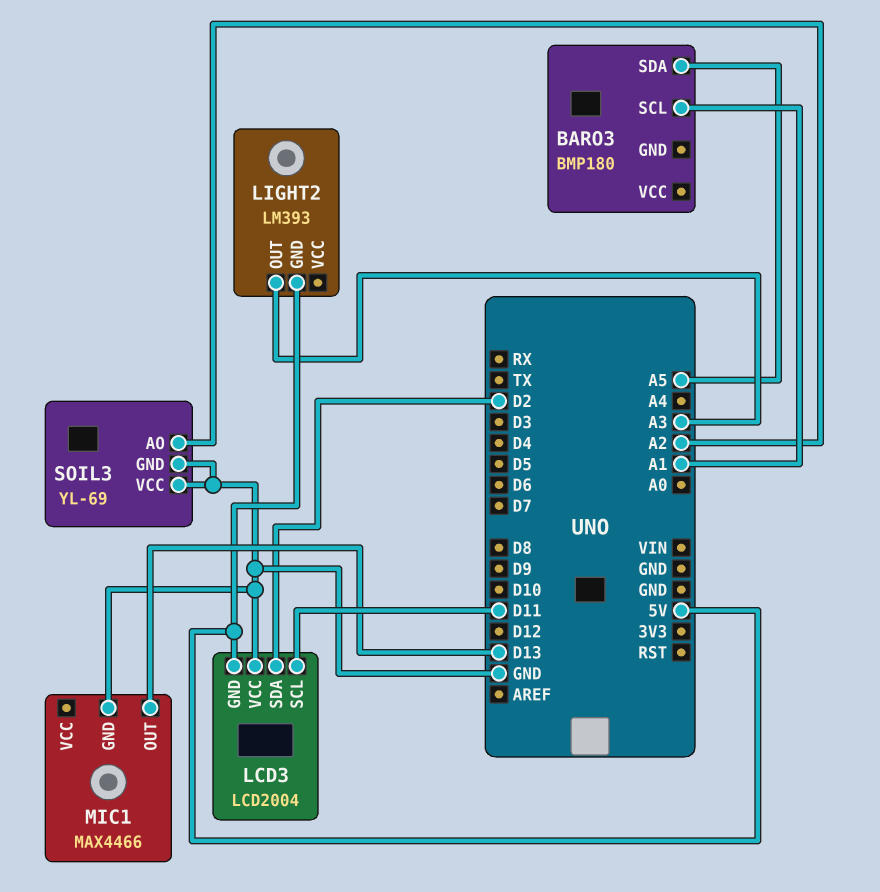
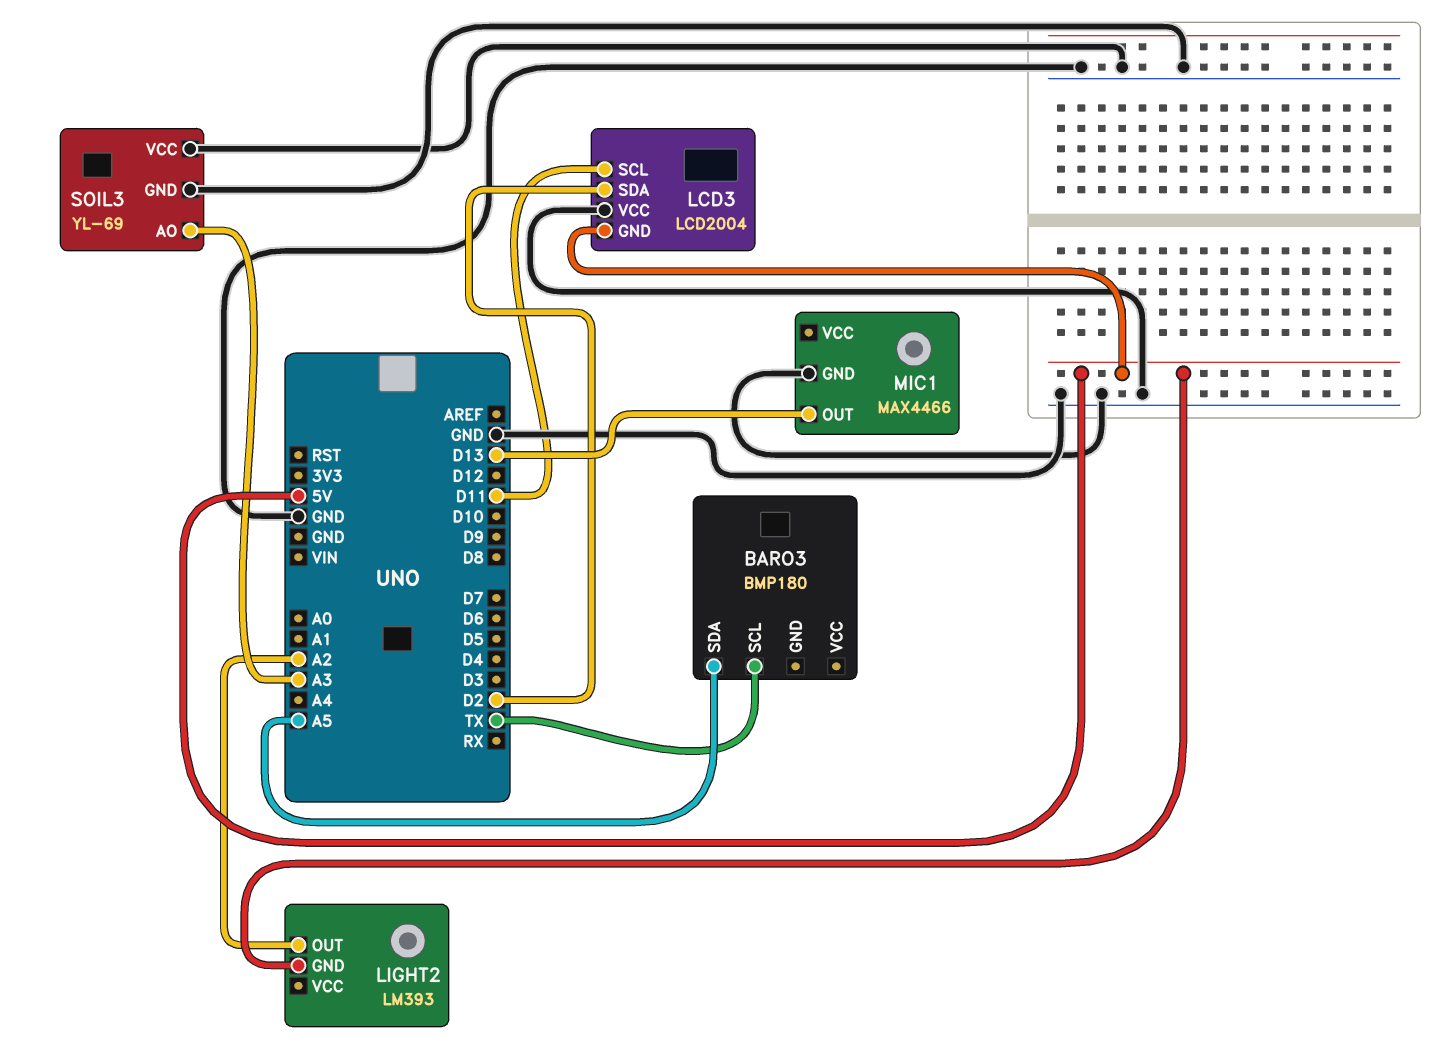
BARO3 pin SCL: A1 -> TX
LIGHT2 pin OUT: A3 -> A2
SOIL3 pin AO: A2 -> A3

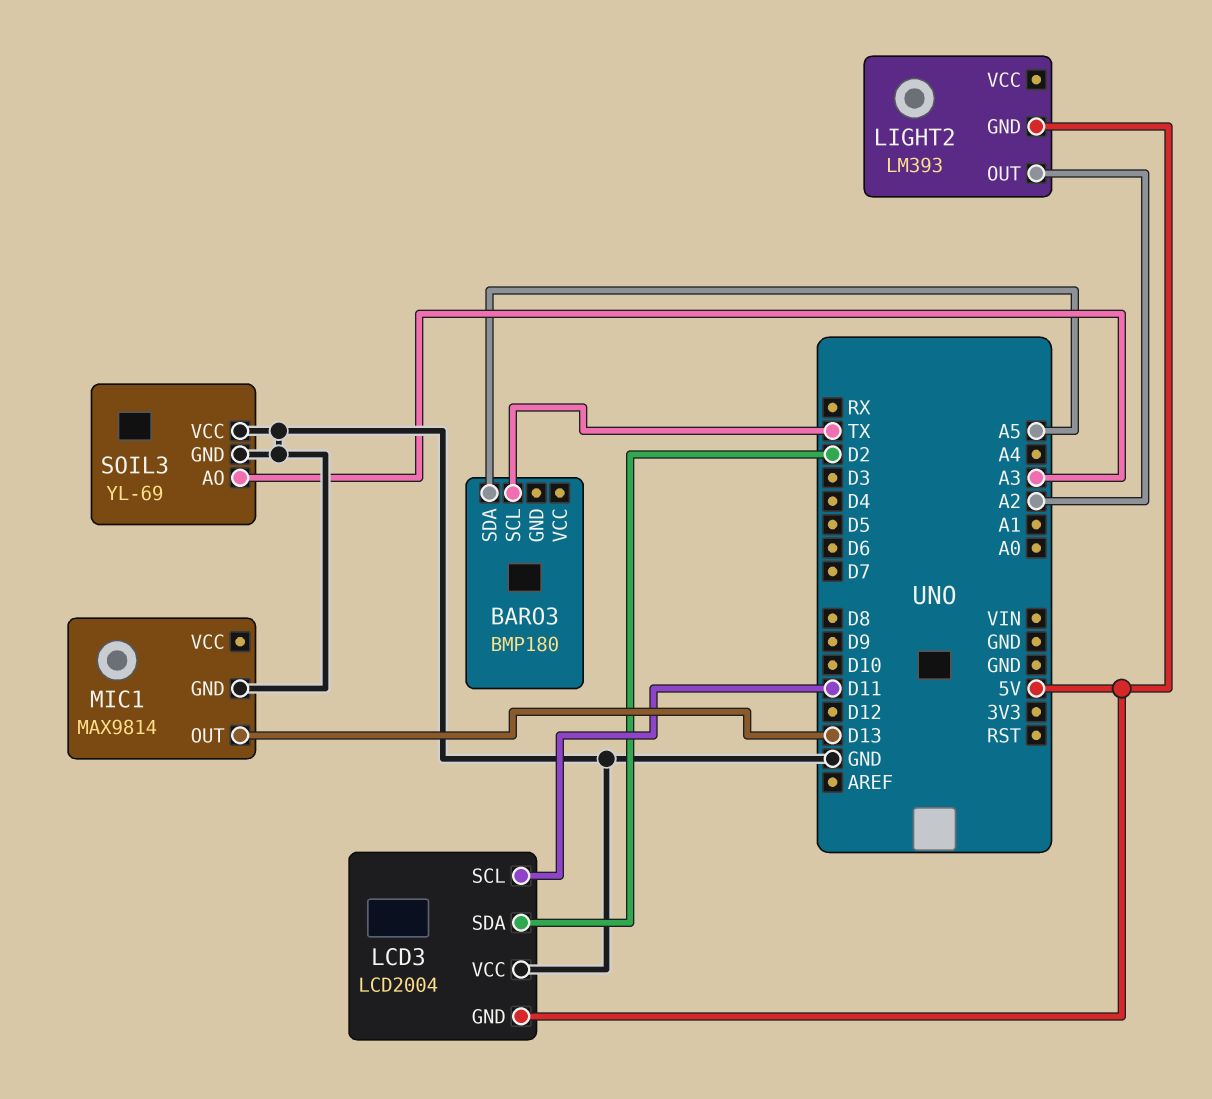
MIC1: MAX4466 -> MAX9814

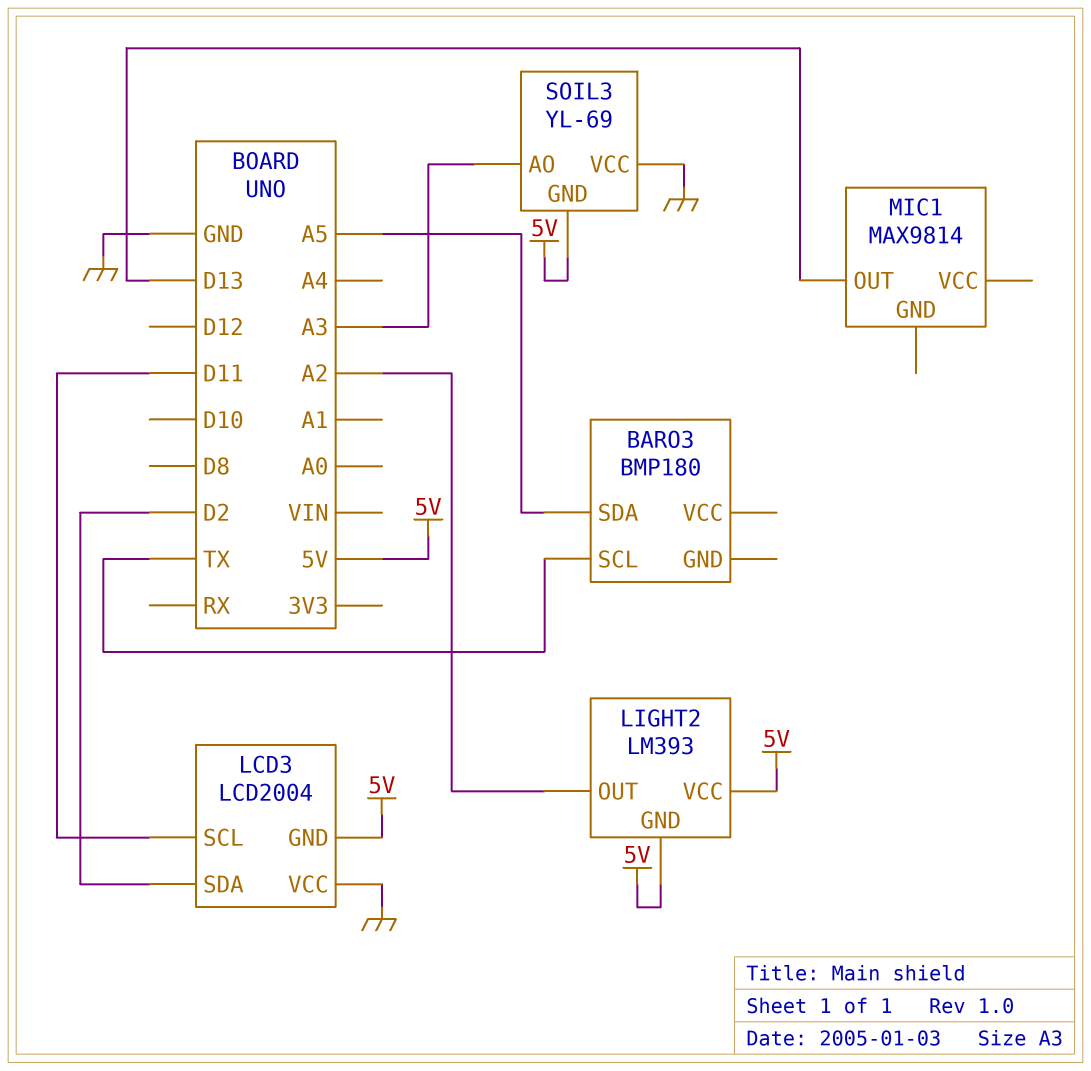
LIGHT2 pin VCC: none -> 5V
MIC1 pin GND: GND -> none
SOIL3 pin GND: GND -> 5V

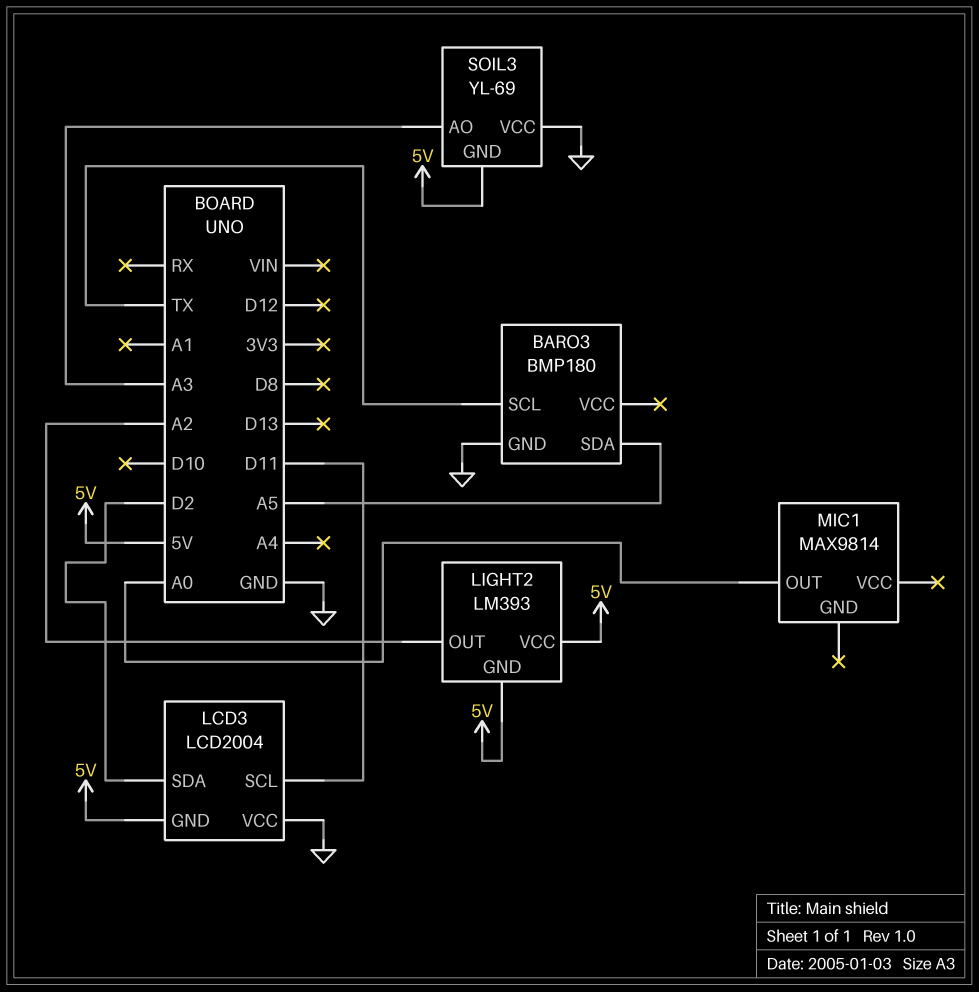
BARO3 pin GND: none -> GND
MIC1 pin OUT: D13 -> A0

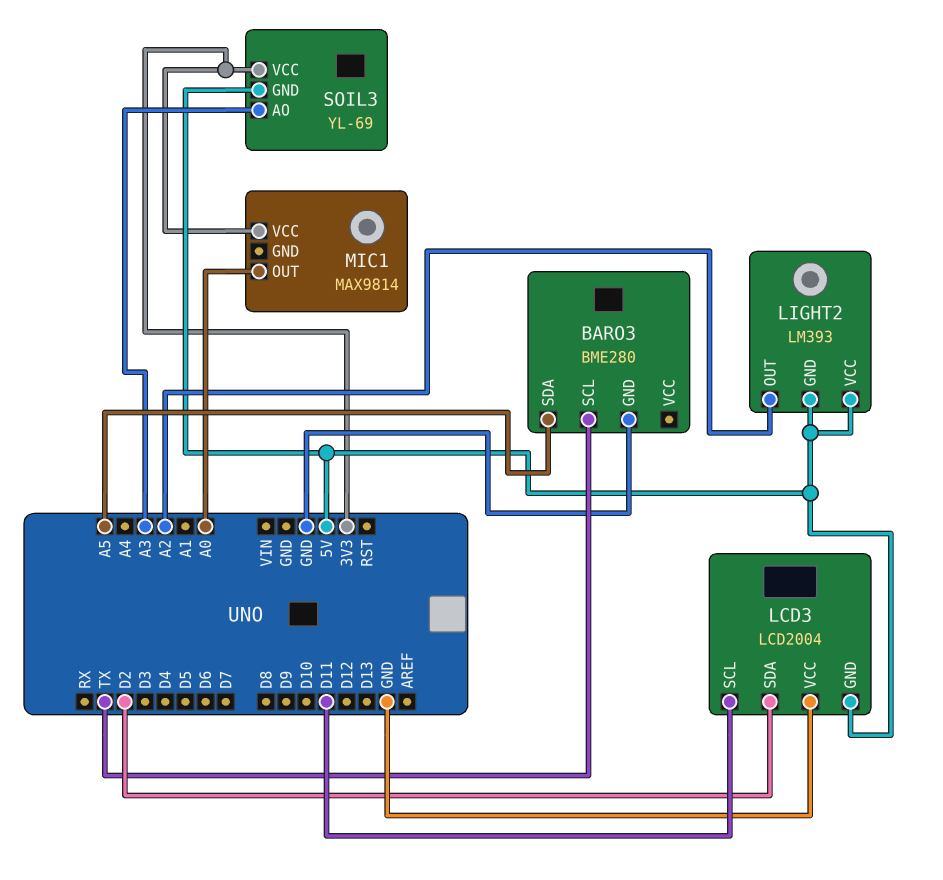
BARO3: BMP180 -> BME280
MIC1 pin VCC: none -> 3V3
SOIL3 pin VCC: GND -> 3V3

